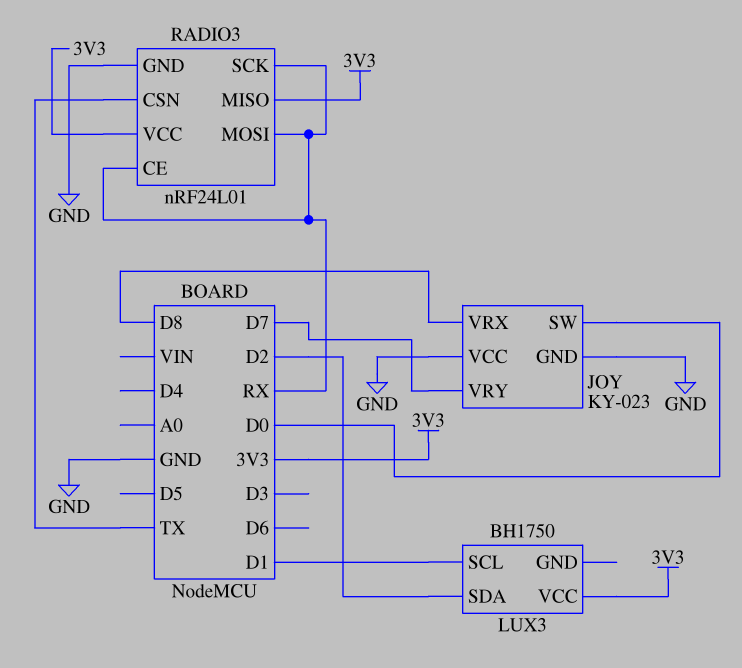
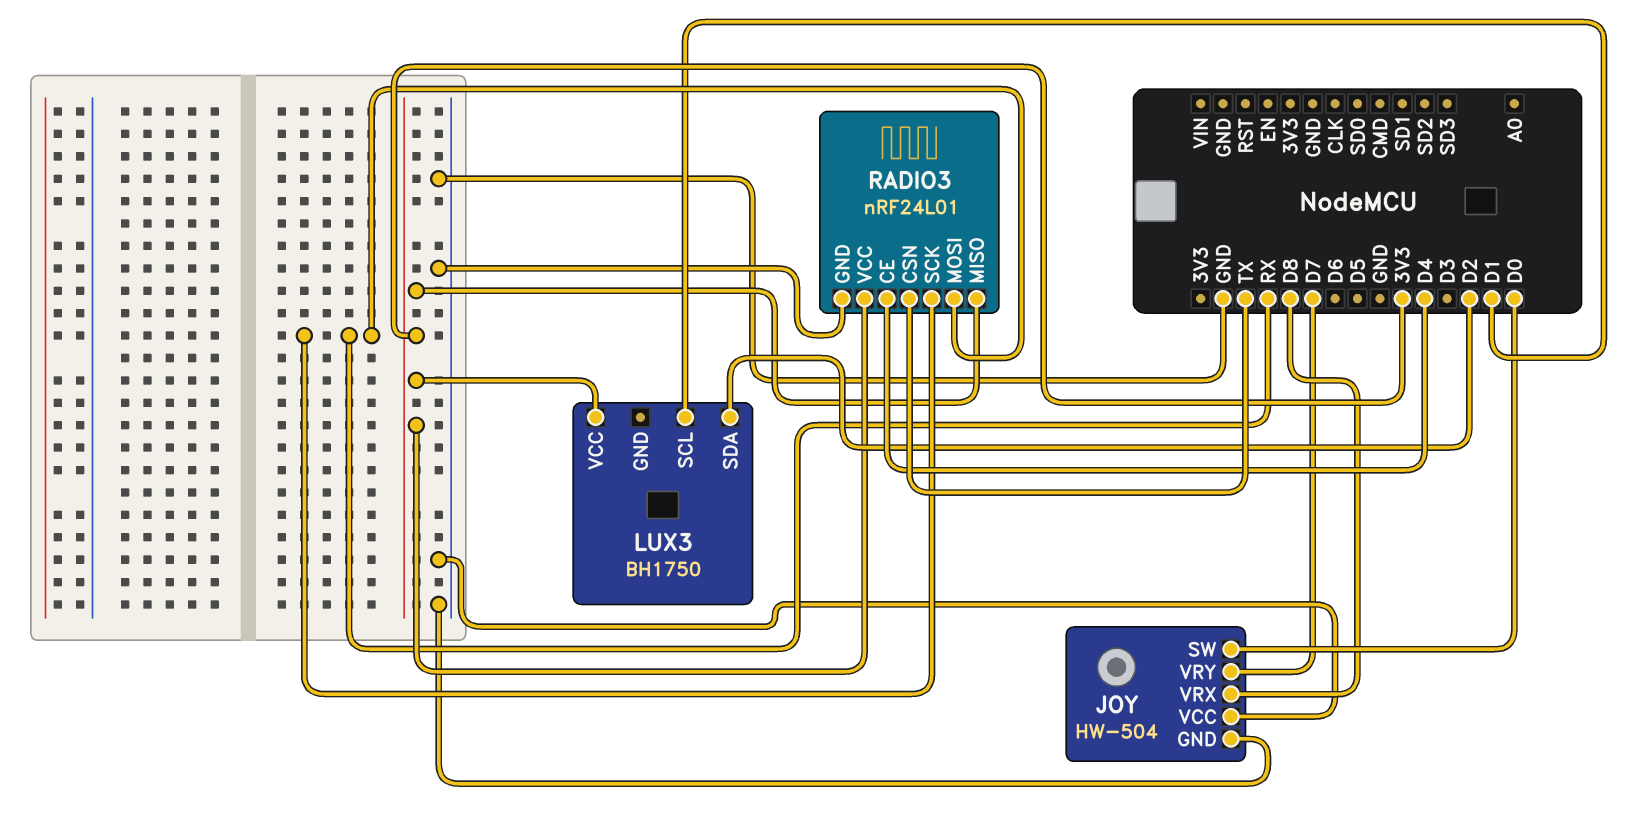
JOY: KY-023 -> HW-504
RADIO3 pin CE: RX -> D4

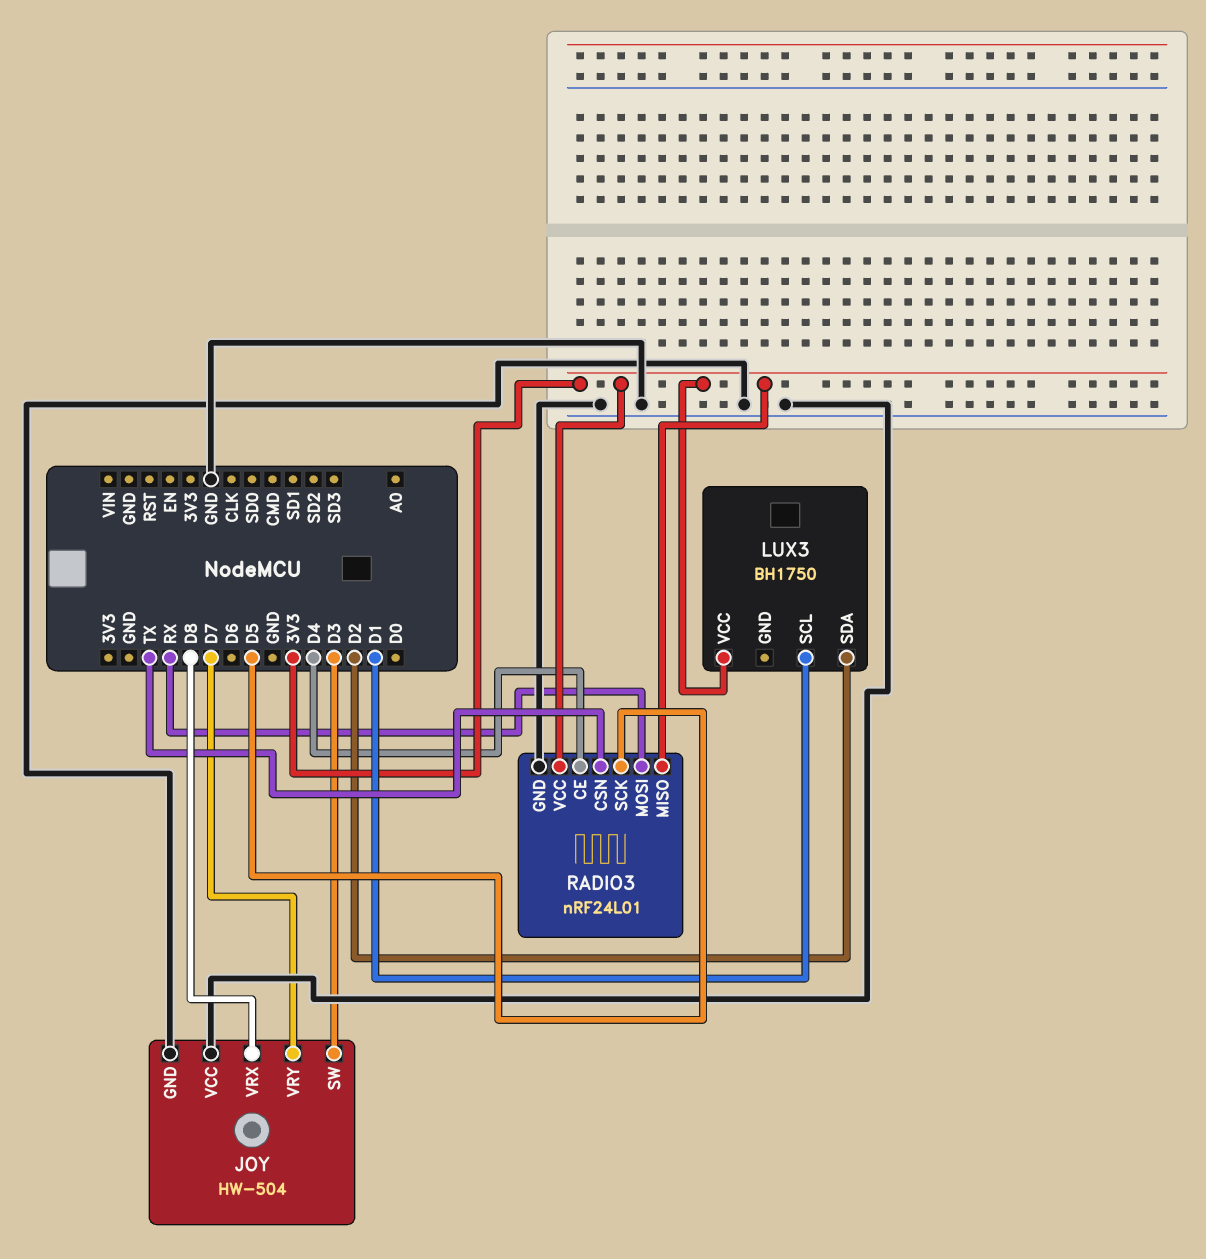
JOY pin SW: D0 -> D3
RADIO3 pin SCK: RX -> D5

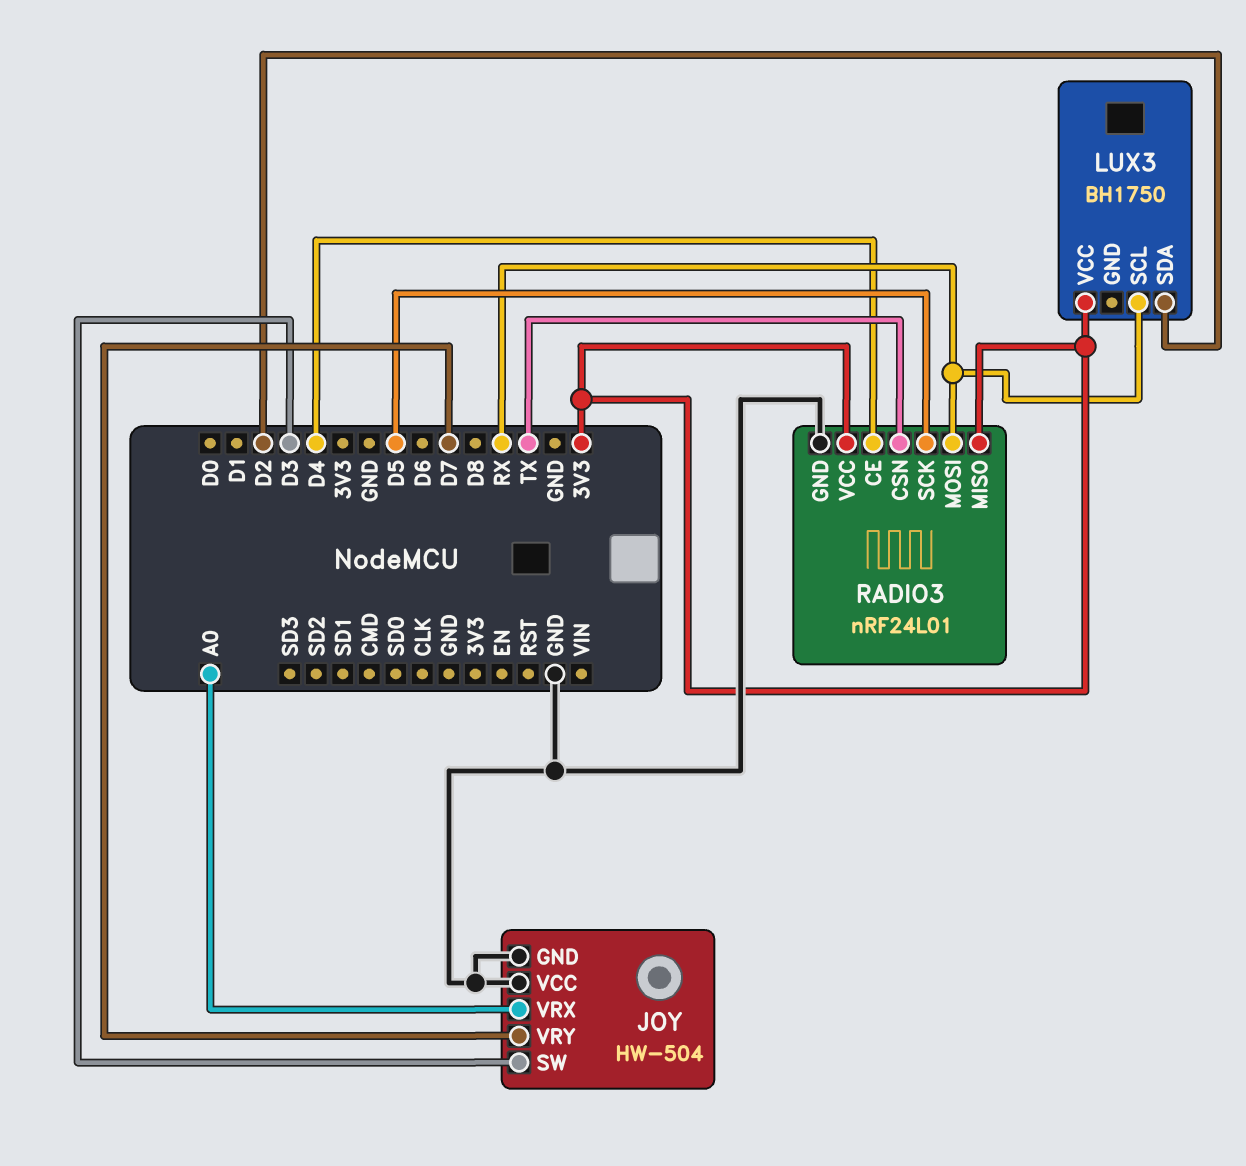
JOY pin VRX: D8 -> A0
LUX3 pin SCL: D1 -> RX

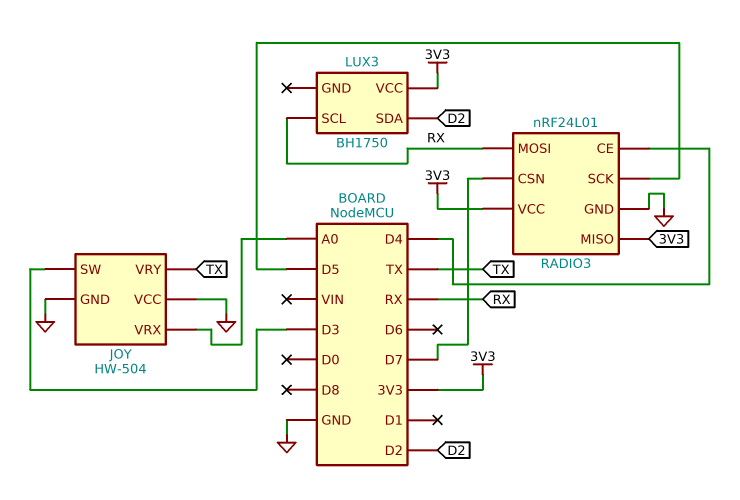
JOY pin VRY: D7 -> TX
RADIO3 pin CSN: TX -> D7

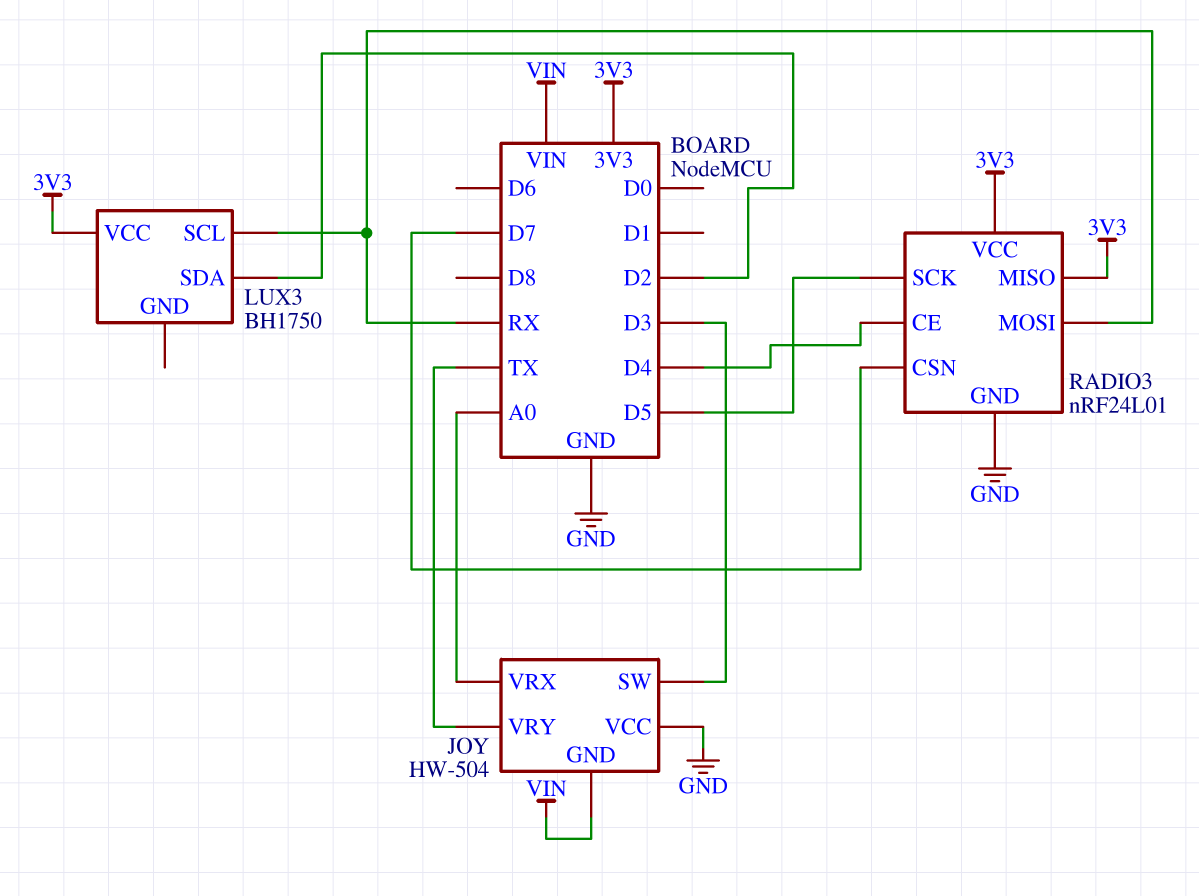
JOY pin GND: GND -> VIN

